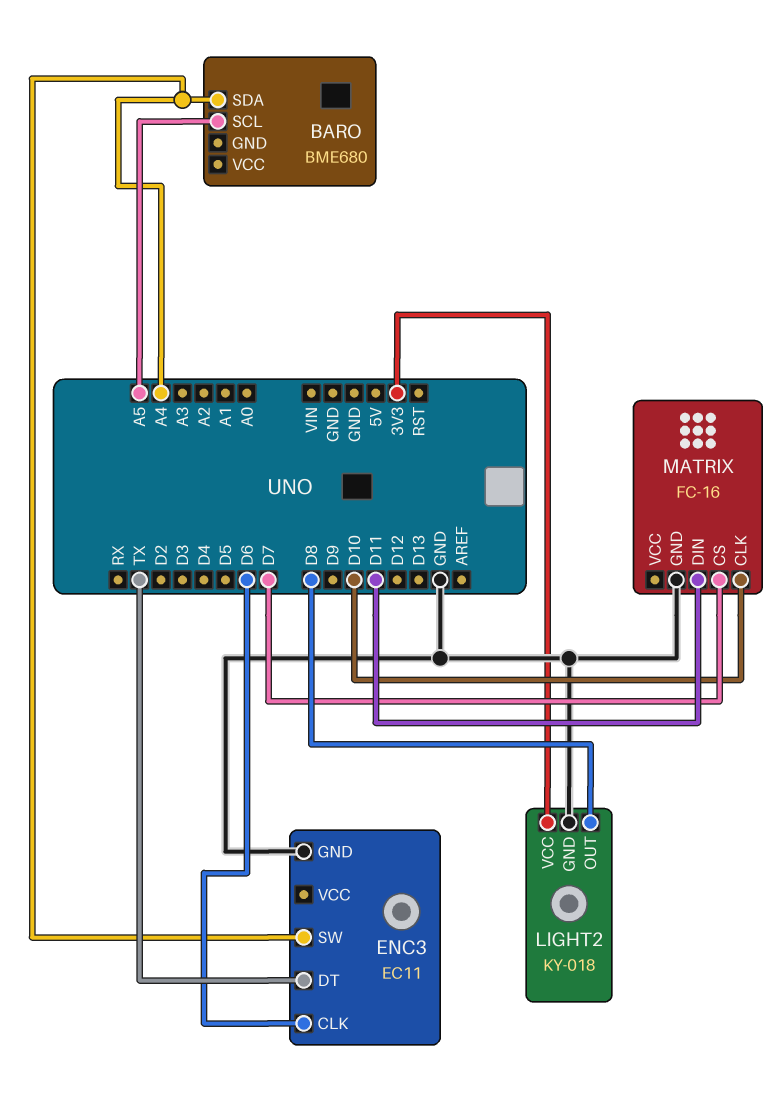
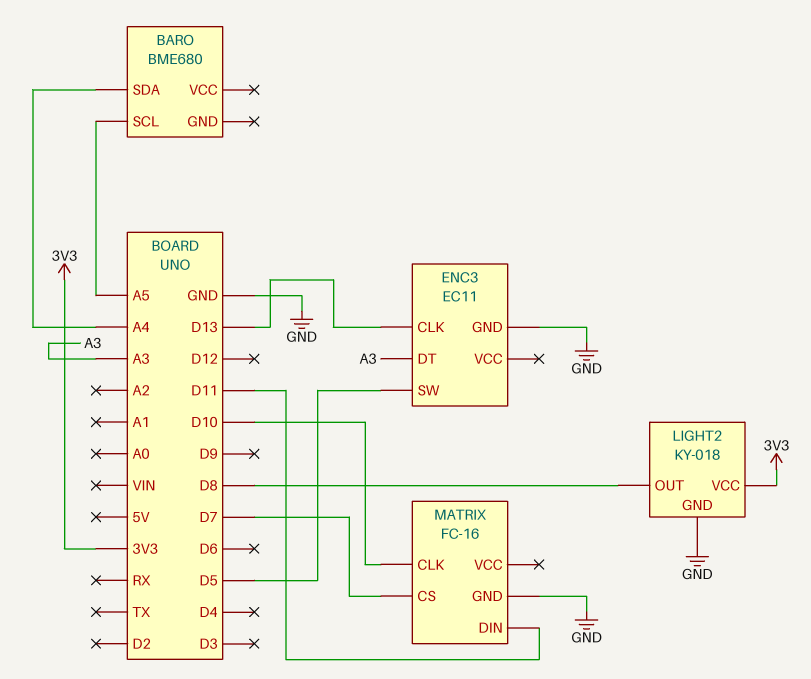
ENC3 pin CLK: D6 -> D13
ENC3 pin DT: TX -> A3
ENC3 pin SW: A4 -> D5

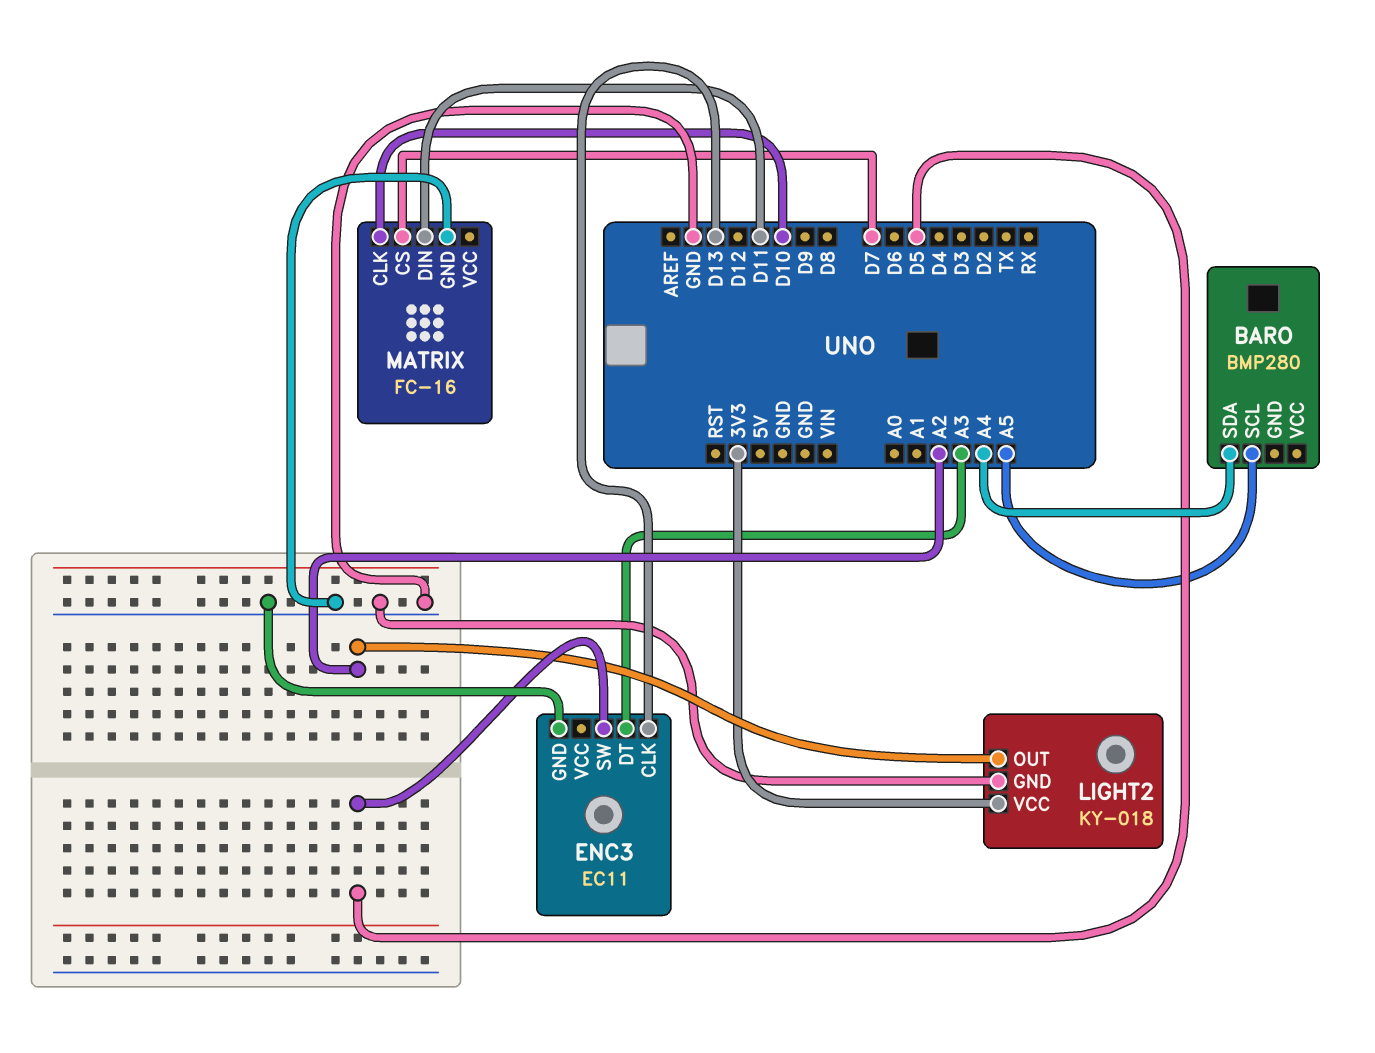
BARO: BME680 -> BMP280
LIGHT2 pin OUT: D8 -> A2

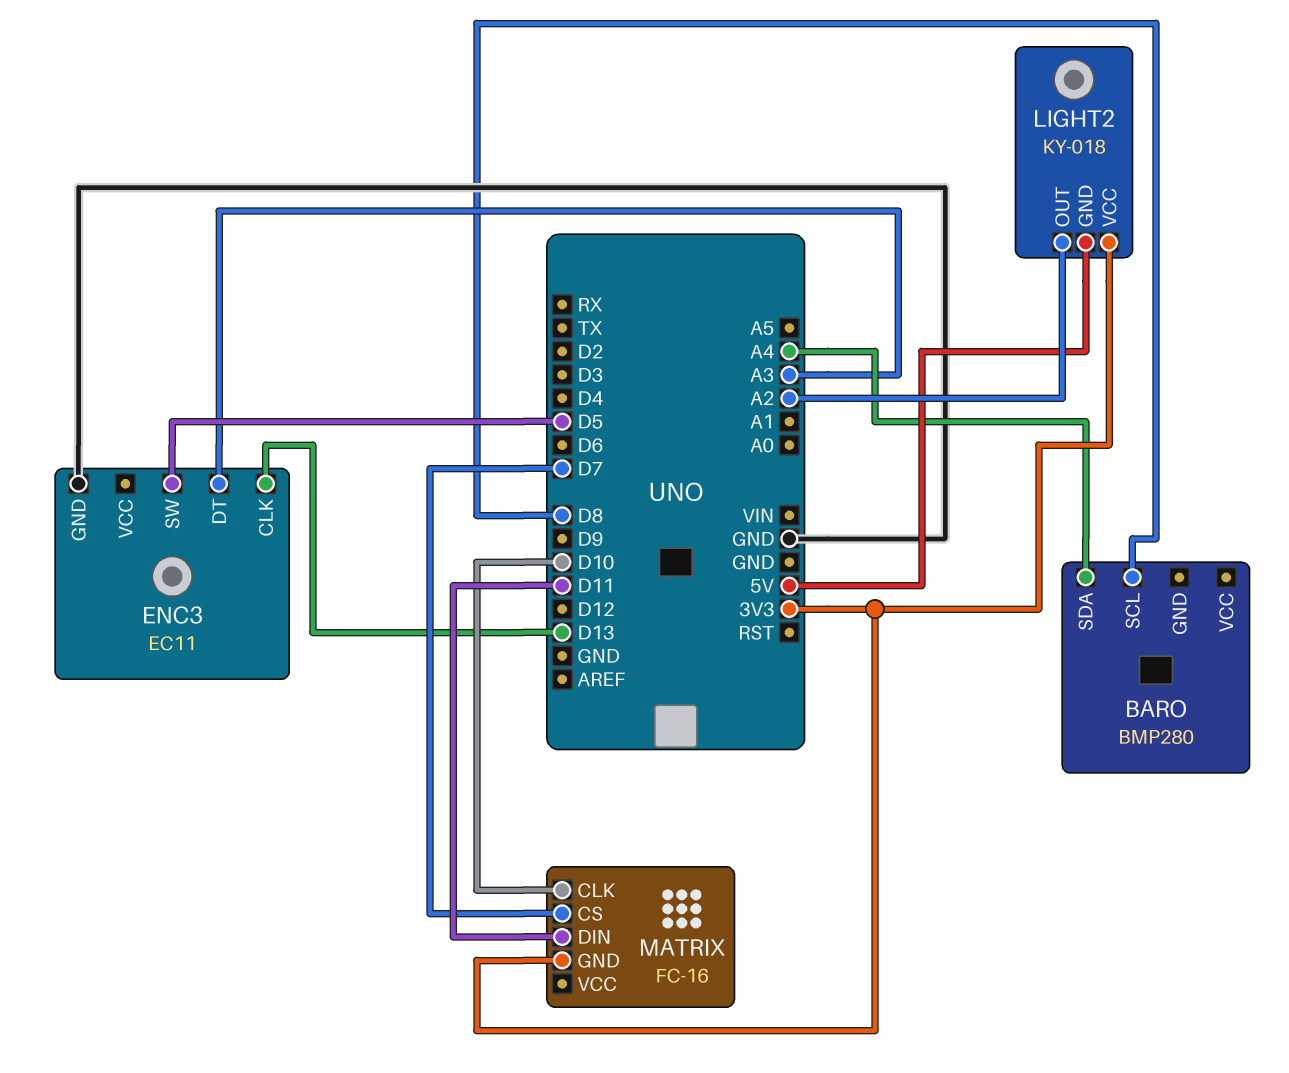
BARO pin SCL: A5 -> D8
LIGHT2 pin GND: GND -> 5V
MATRIX pin GND: GND -> 3V3

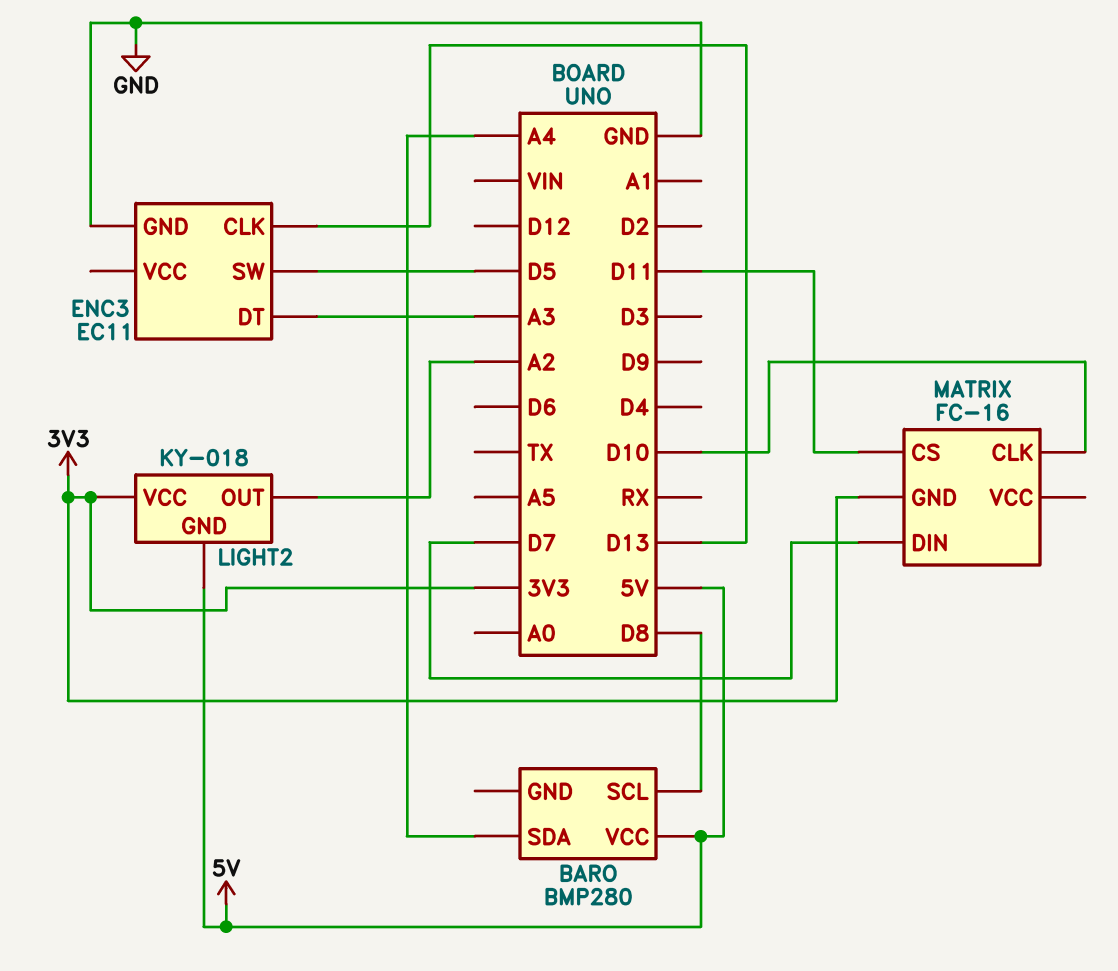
BARO pin VCC: none -> 5V
MATRIX pin CS: D7 -> D11
MATRIX pin DIN: D11 -> D7

